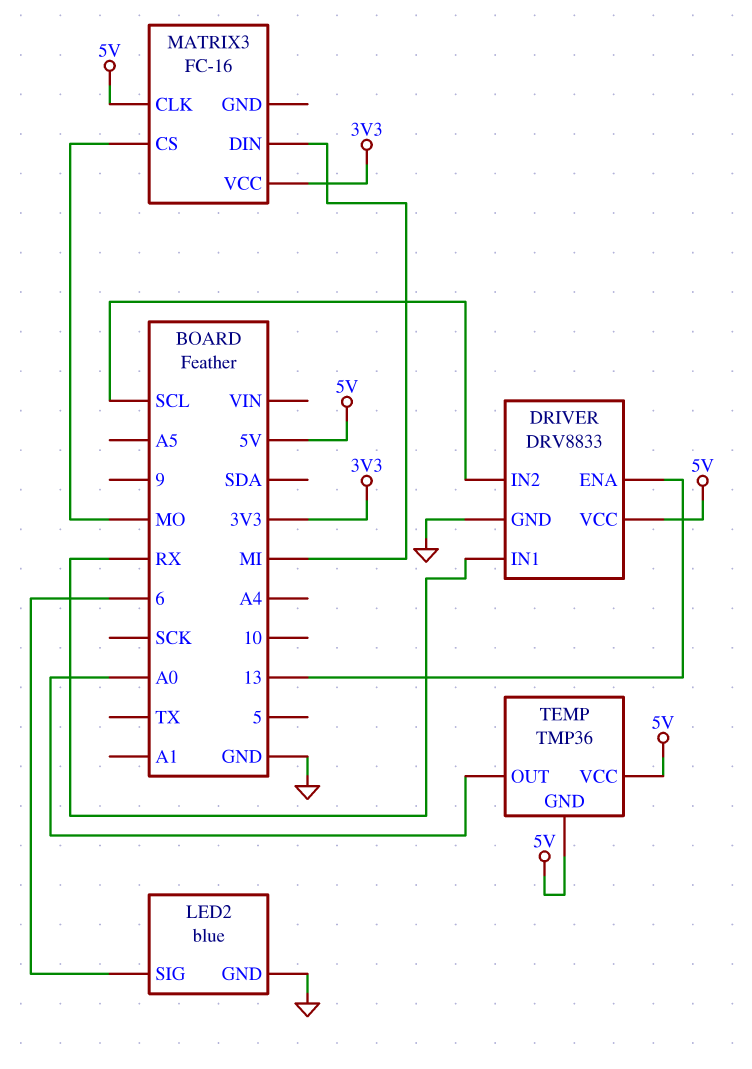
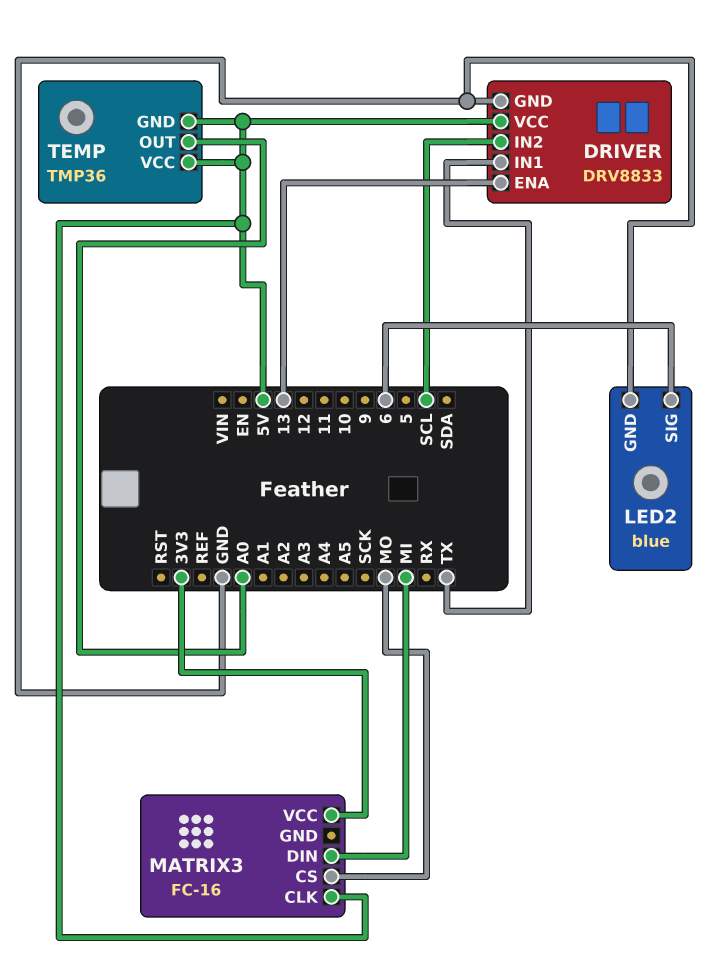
DRIVER pin IN1: RX -> TX

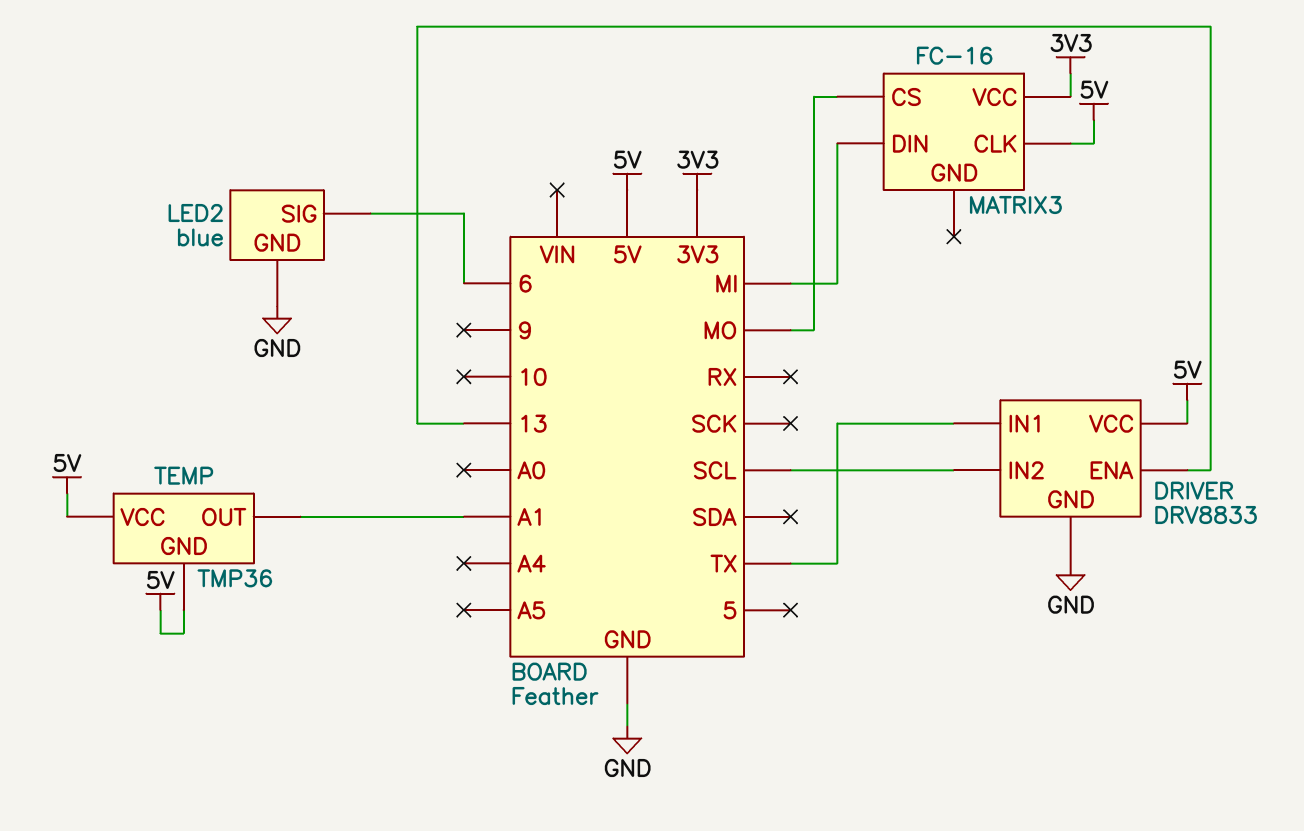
TEMP pin OUT: A0 -> A1

